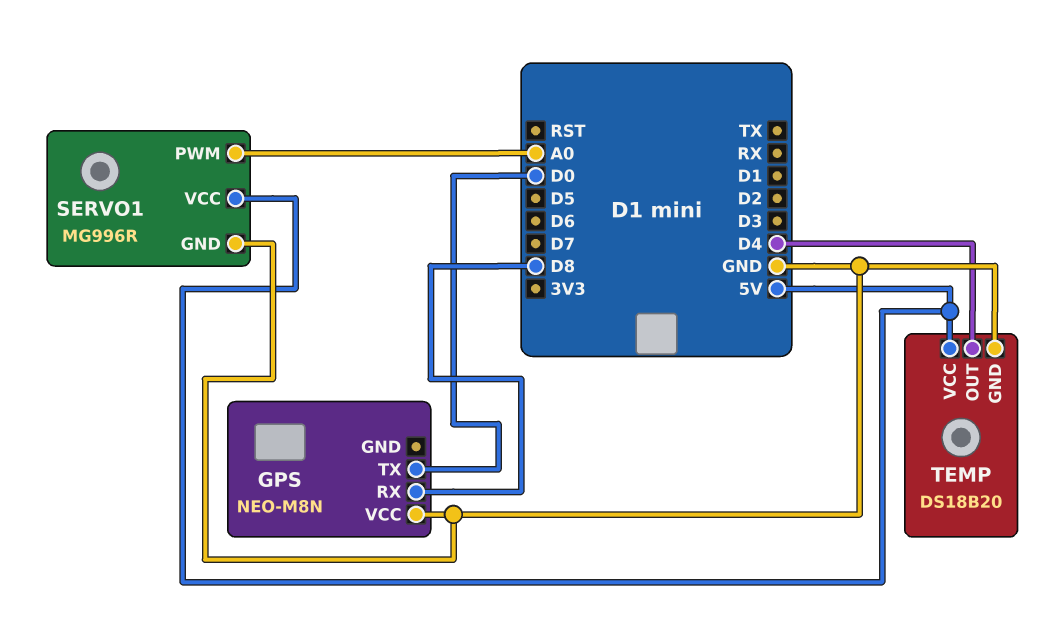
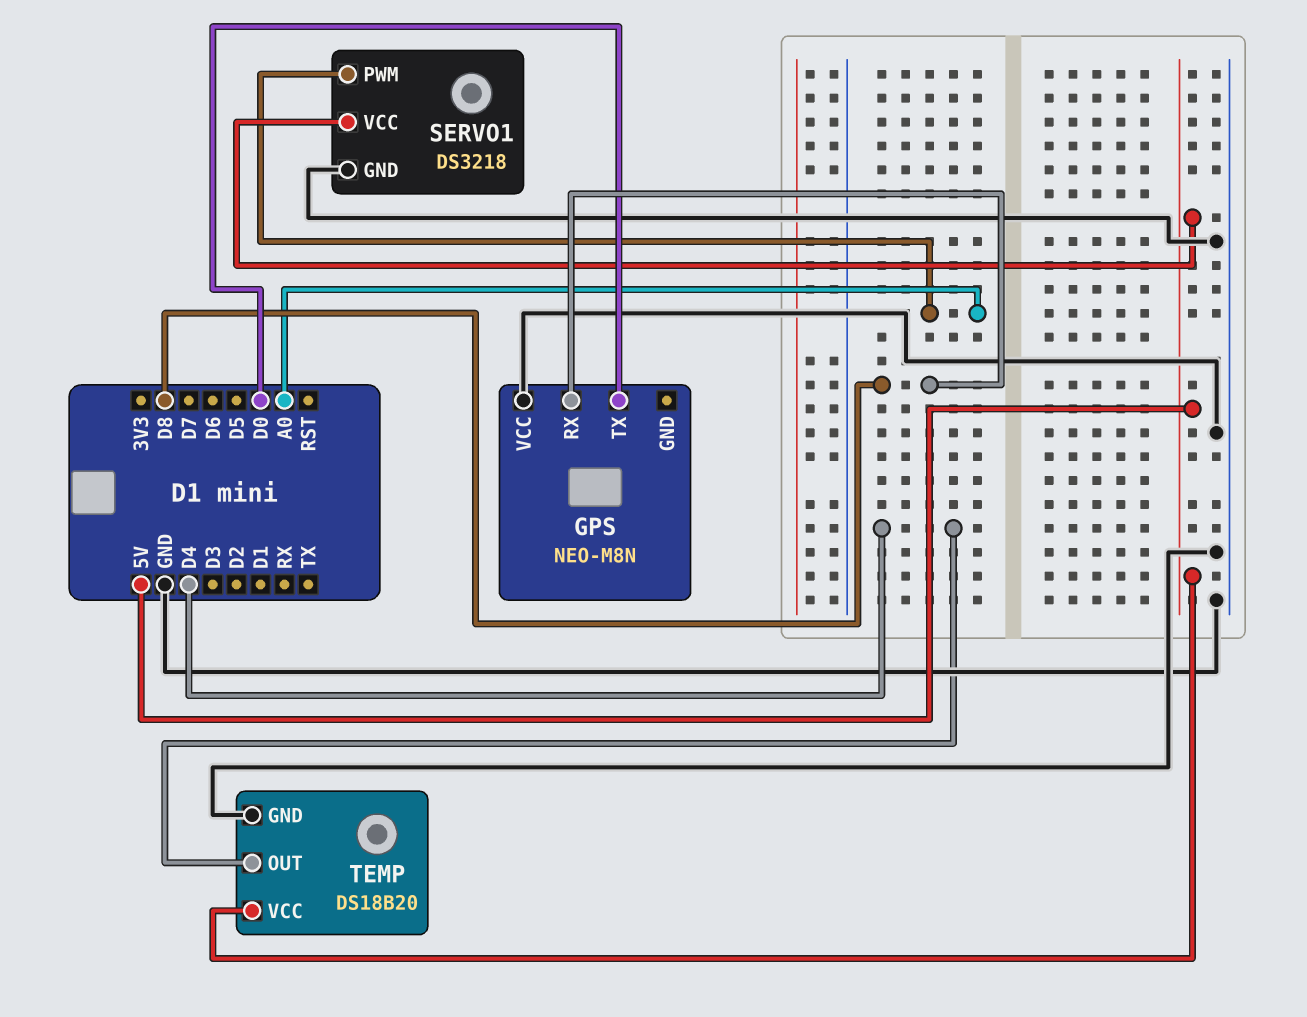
SERVO1: MG996R -> DS3218

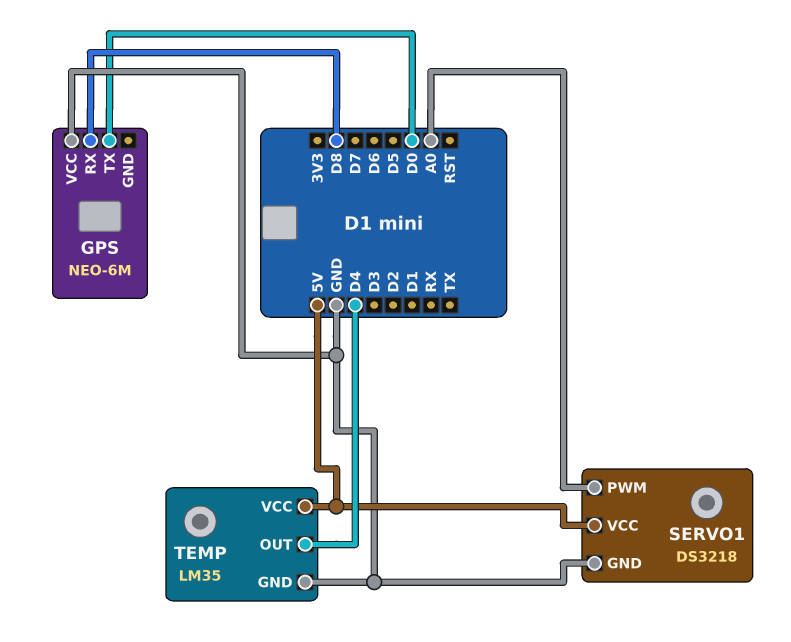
GPS: NEO-M8N -> NEO-6M
TEMP: DS18B20 -> LM35

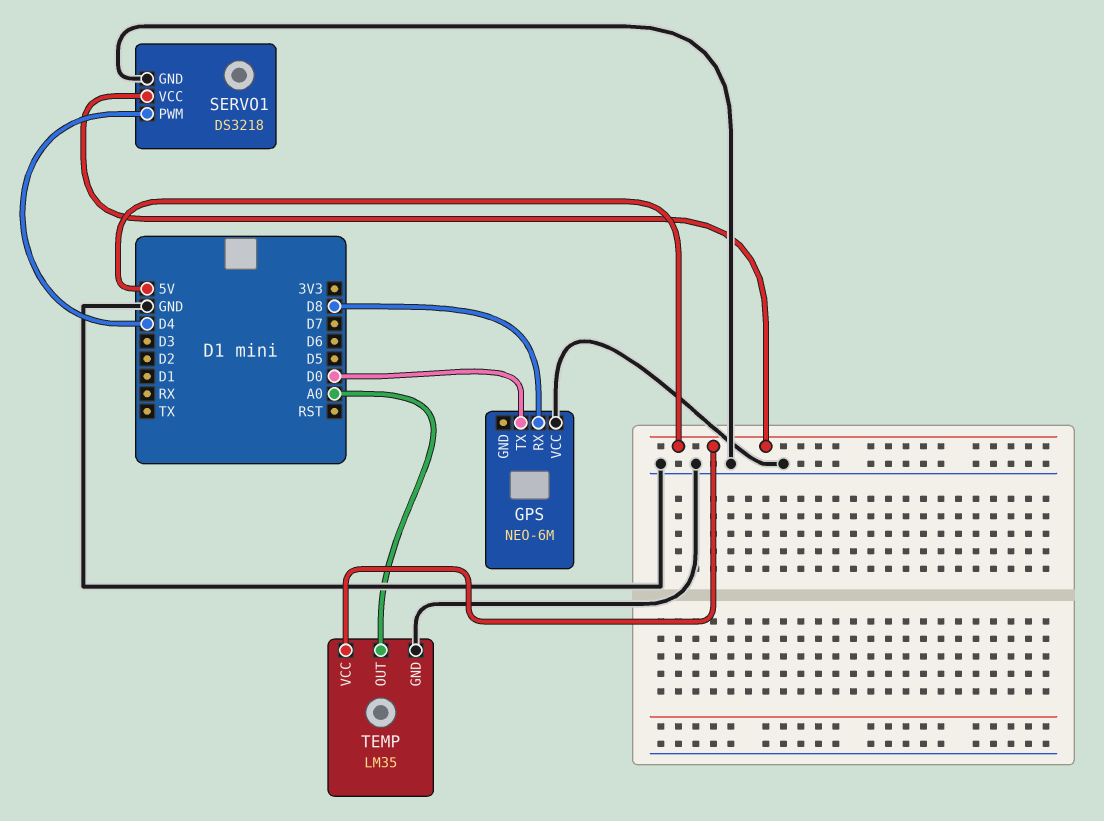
SERVO1 pin PWM: A0 -> D4
TEMP pin OUT: D4 -> A0

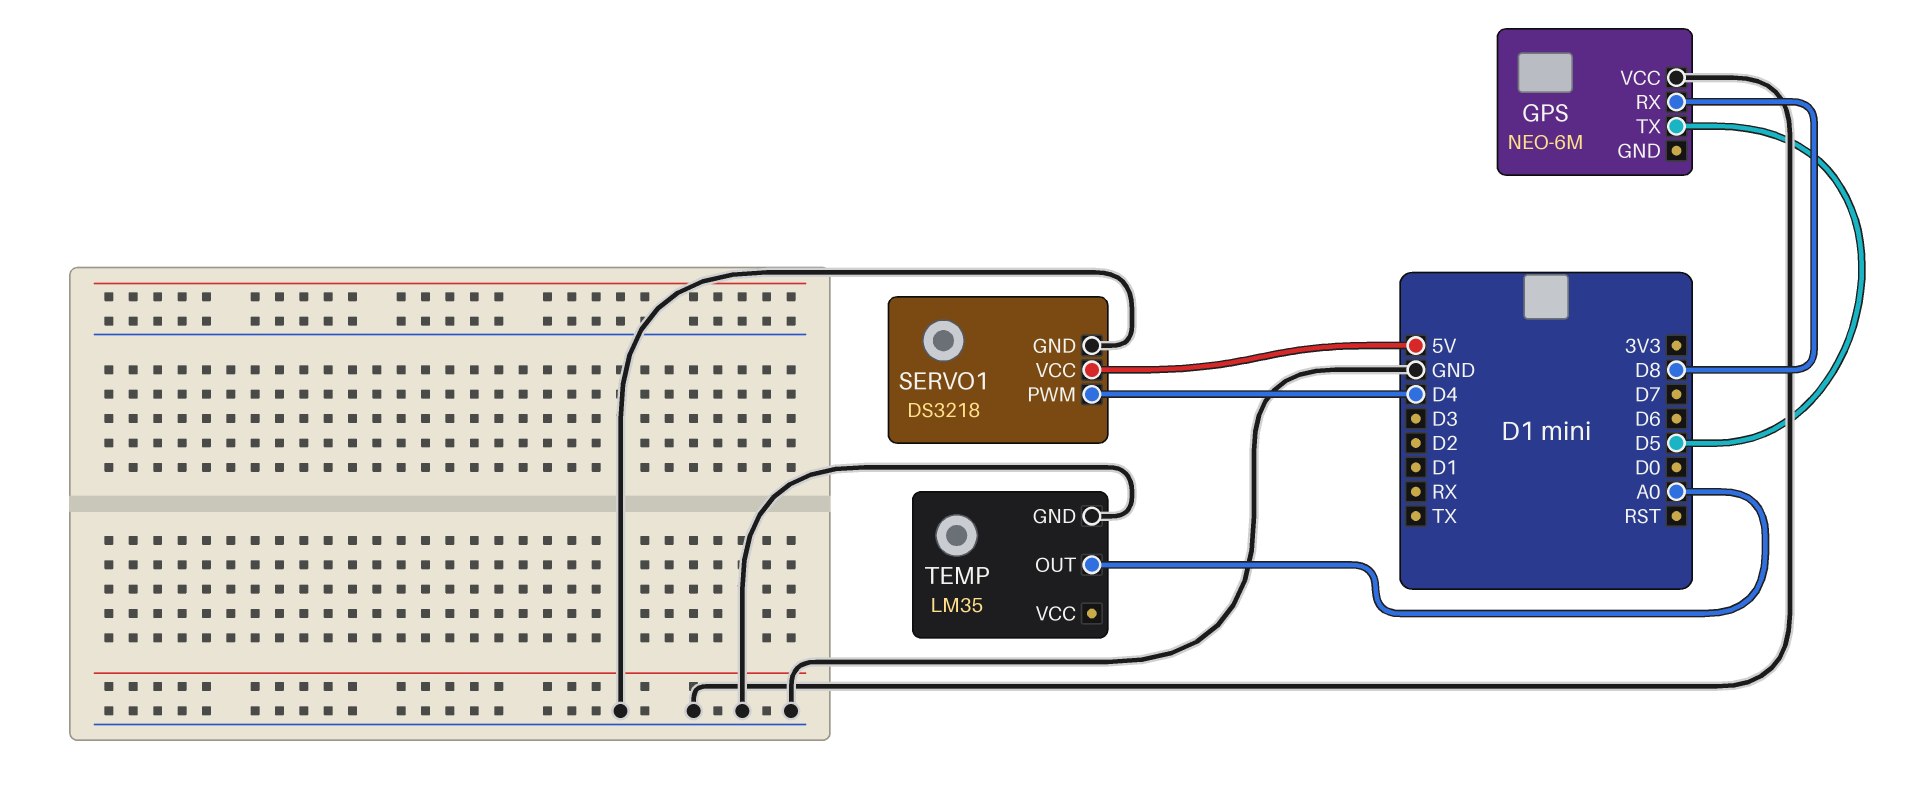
GPS pin TX: D0 -> D5
TEMP pin VCC: 5V -> none

